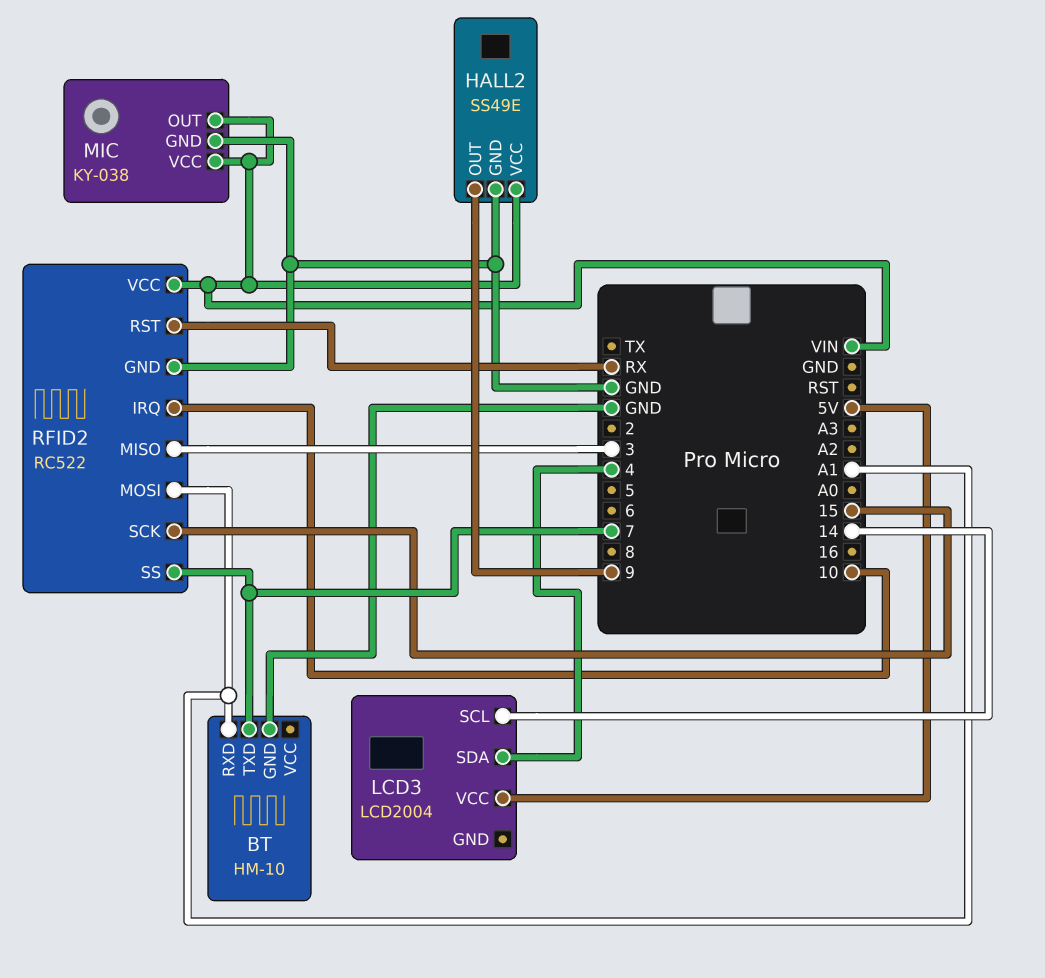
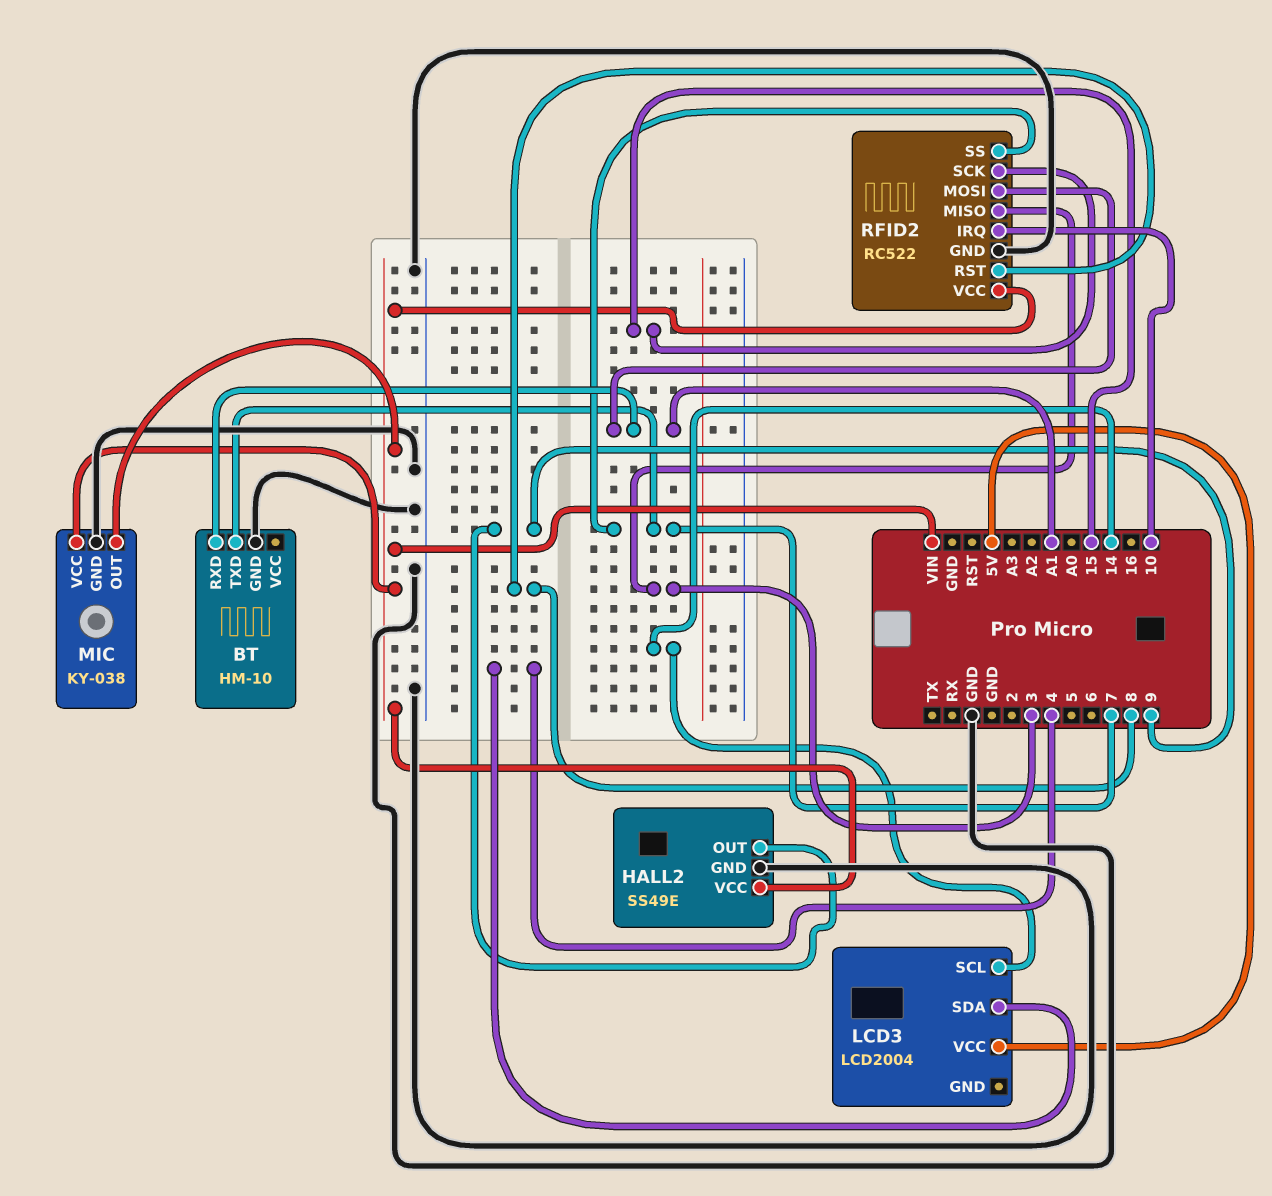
RFID2 pin RST: RX -> 8

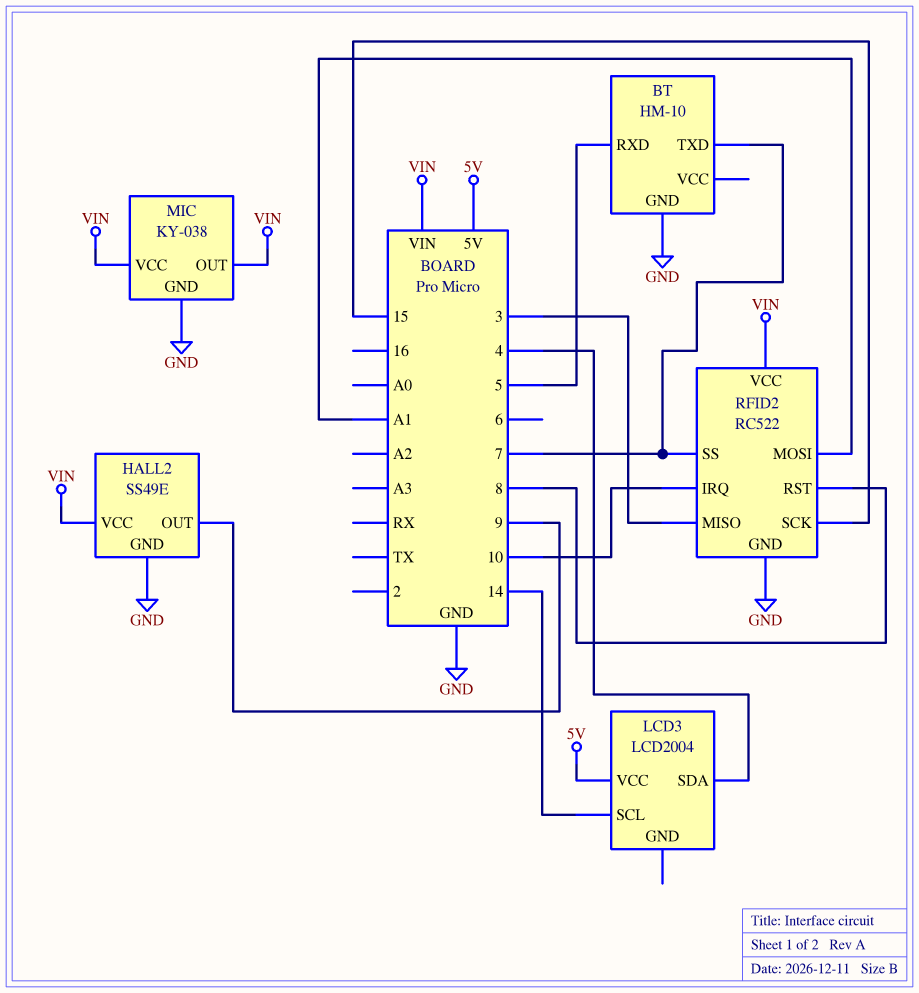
BT pin RXD: A1 -> 5

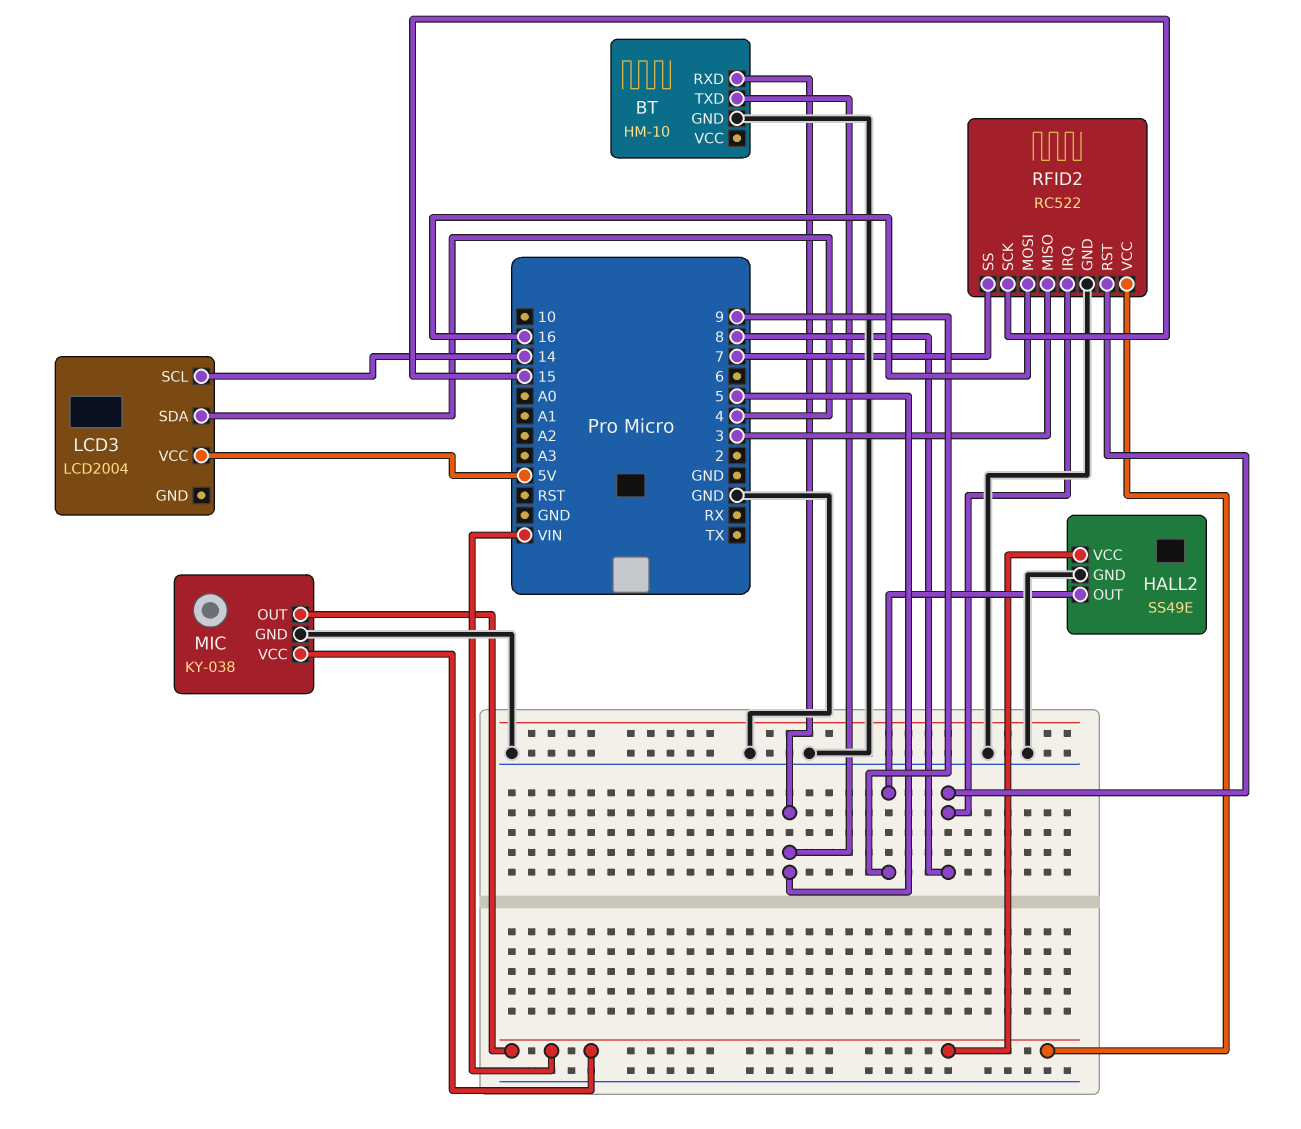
BT pin TXD: 7 -> 5
RFID2 pin IRQ: 10 -> 8
RFID2 pin MOSI: A1 -> 16

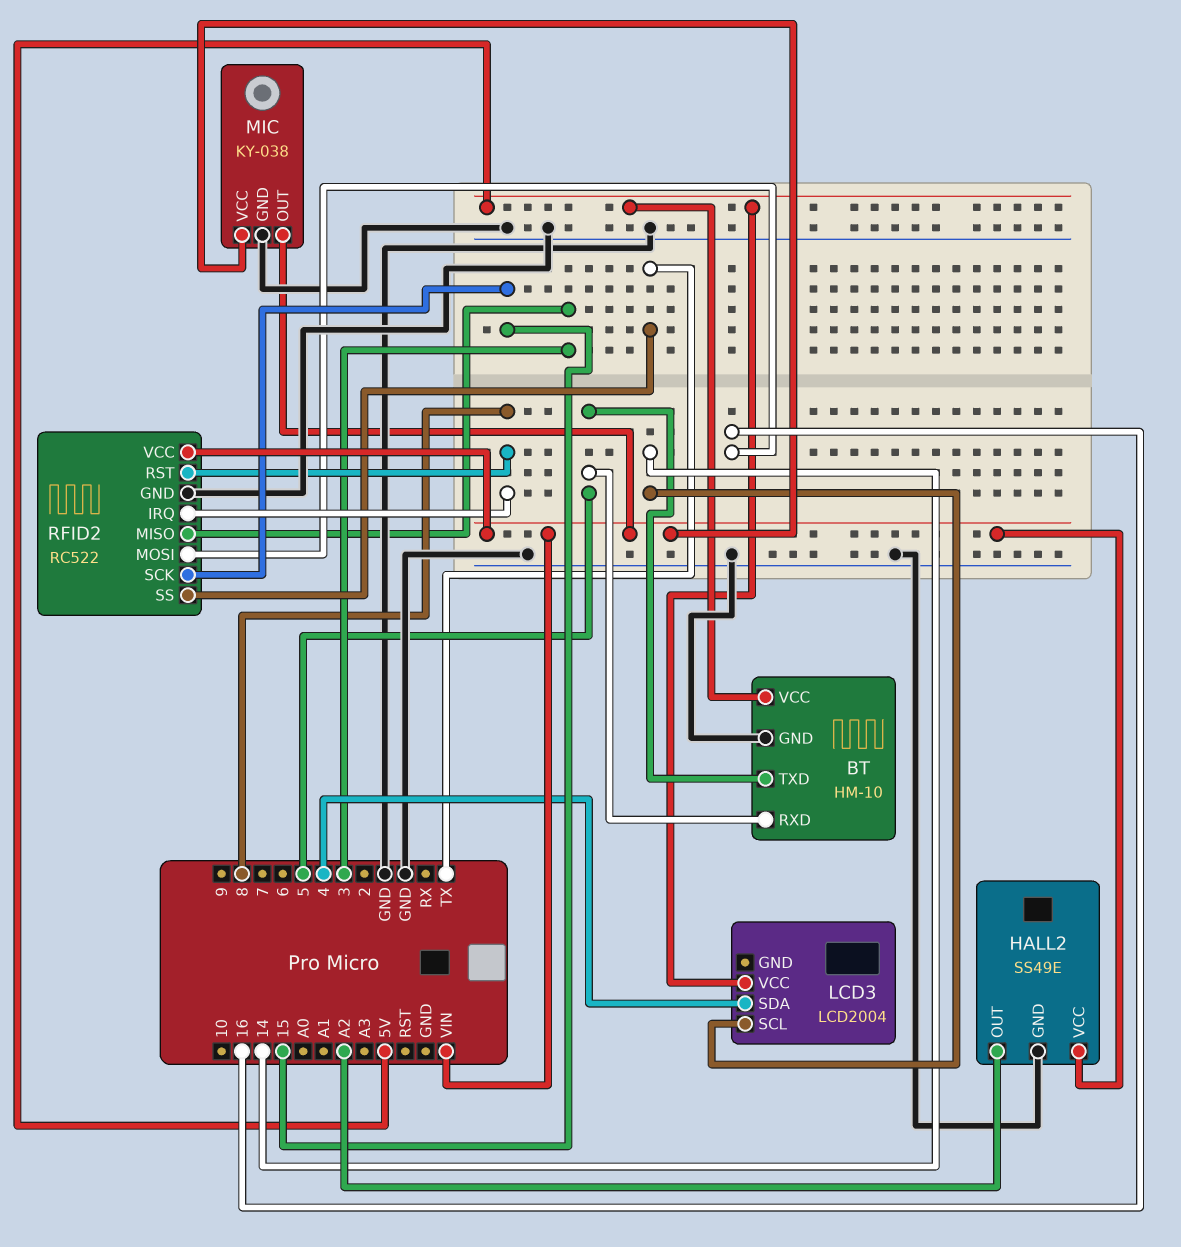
BT pin VCC: none -> 5V
HALL2 pin OUT: 9 -> A2
RFID2 pin SS: 7 -> TX

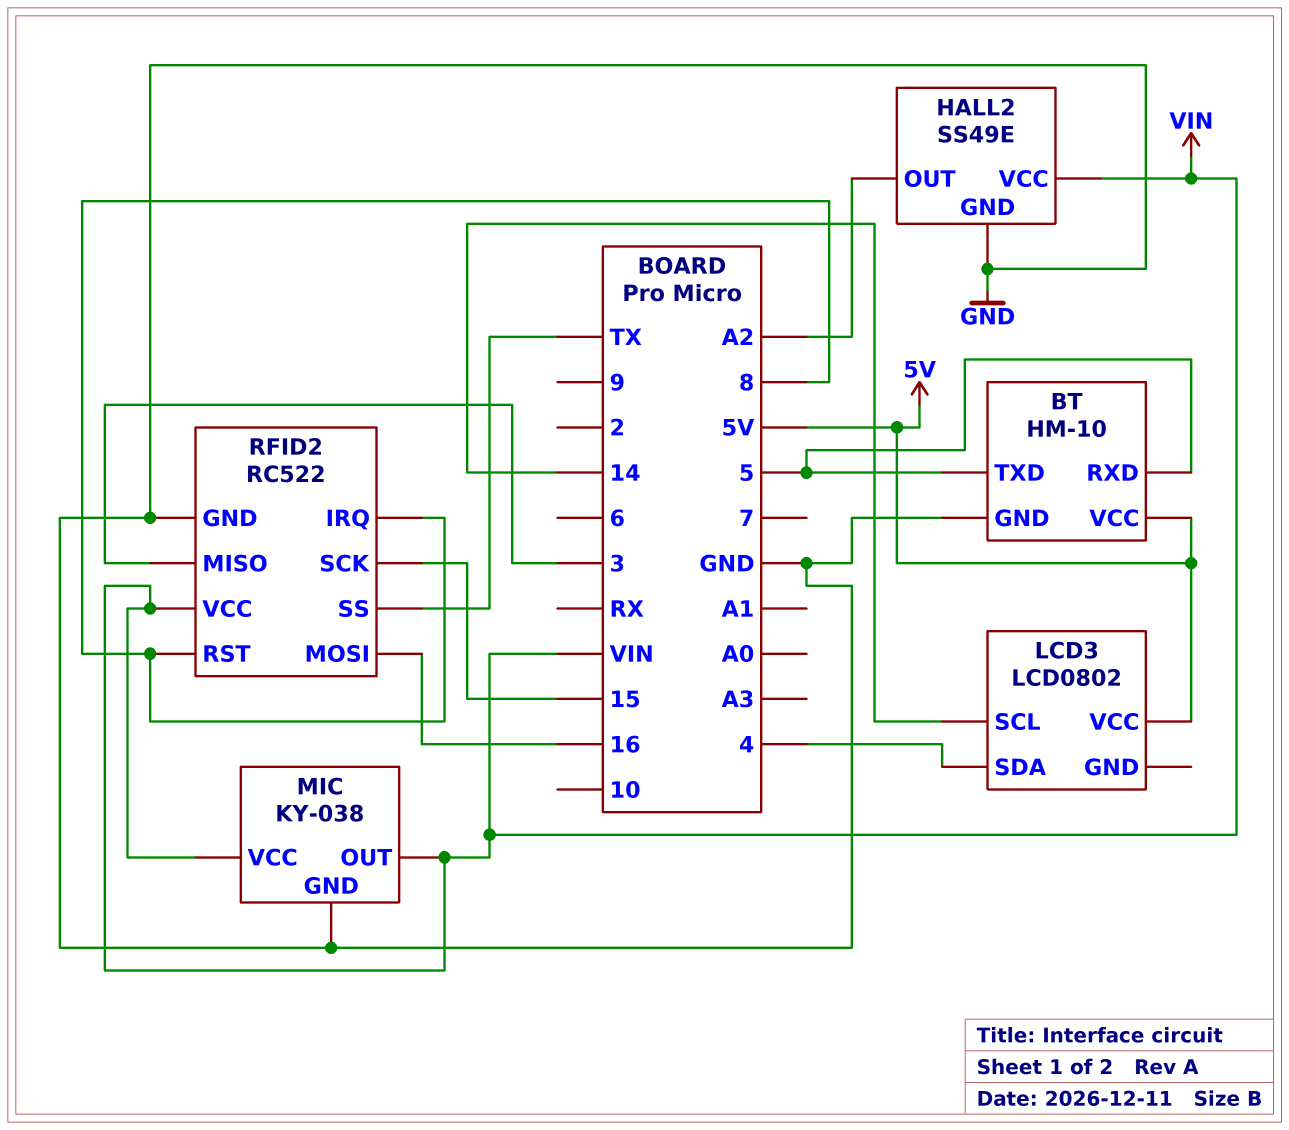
LCD3: LCD2004 -> LCD0802

